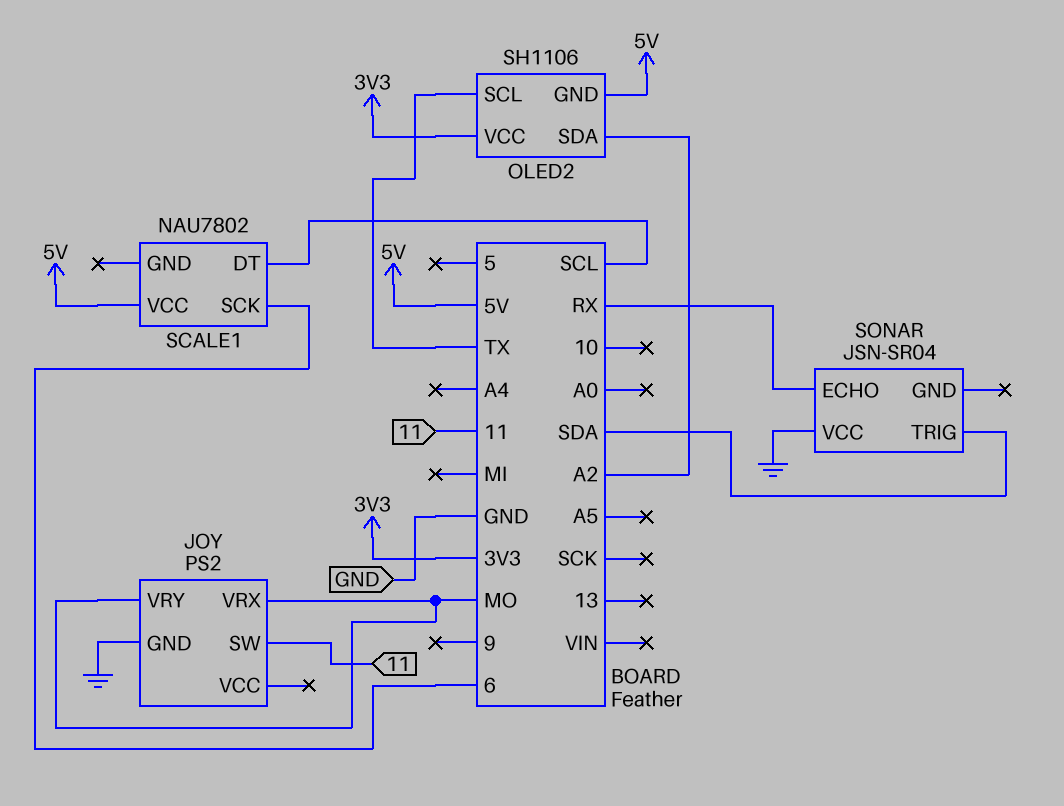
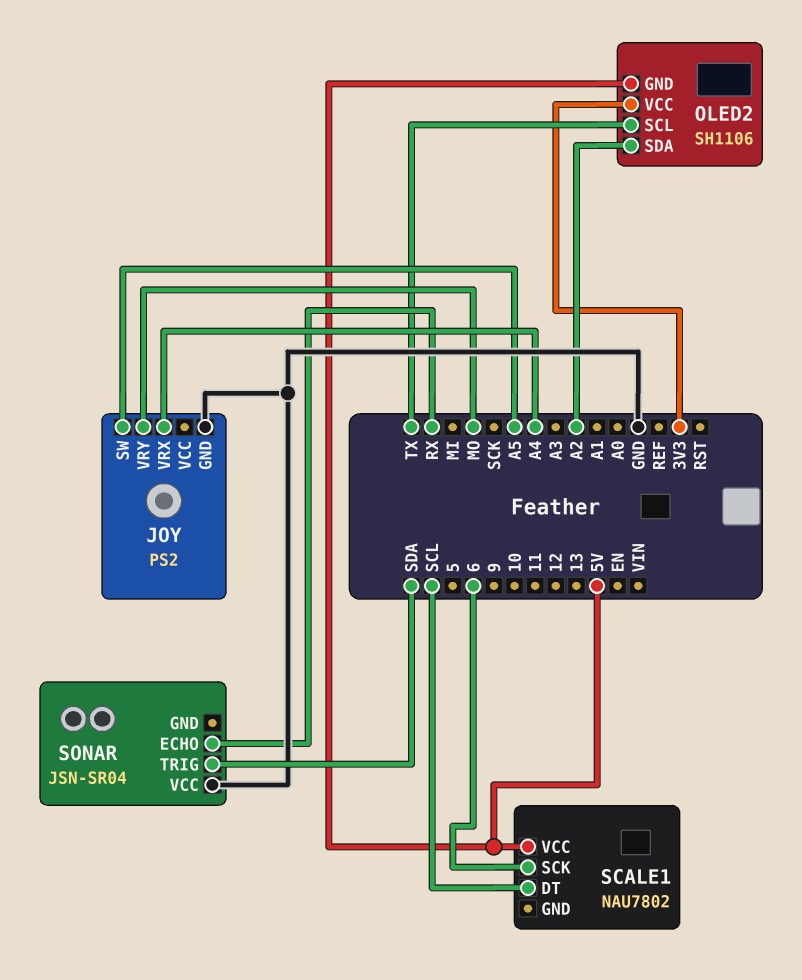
JOY pin SW: 11 -> A5
JOY pin VRX: MO -> A4

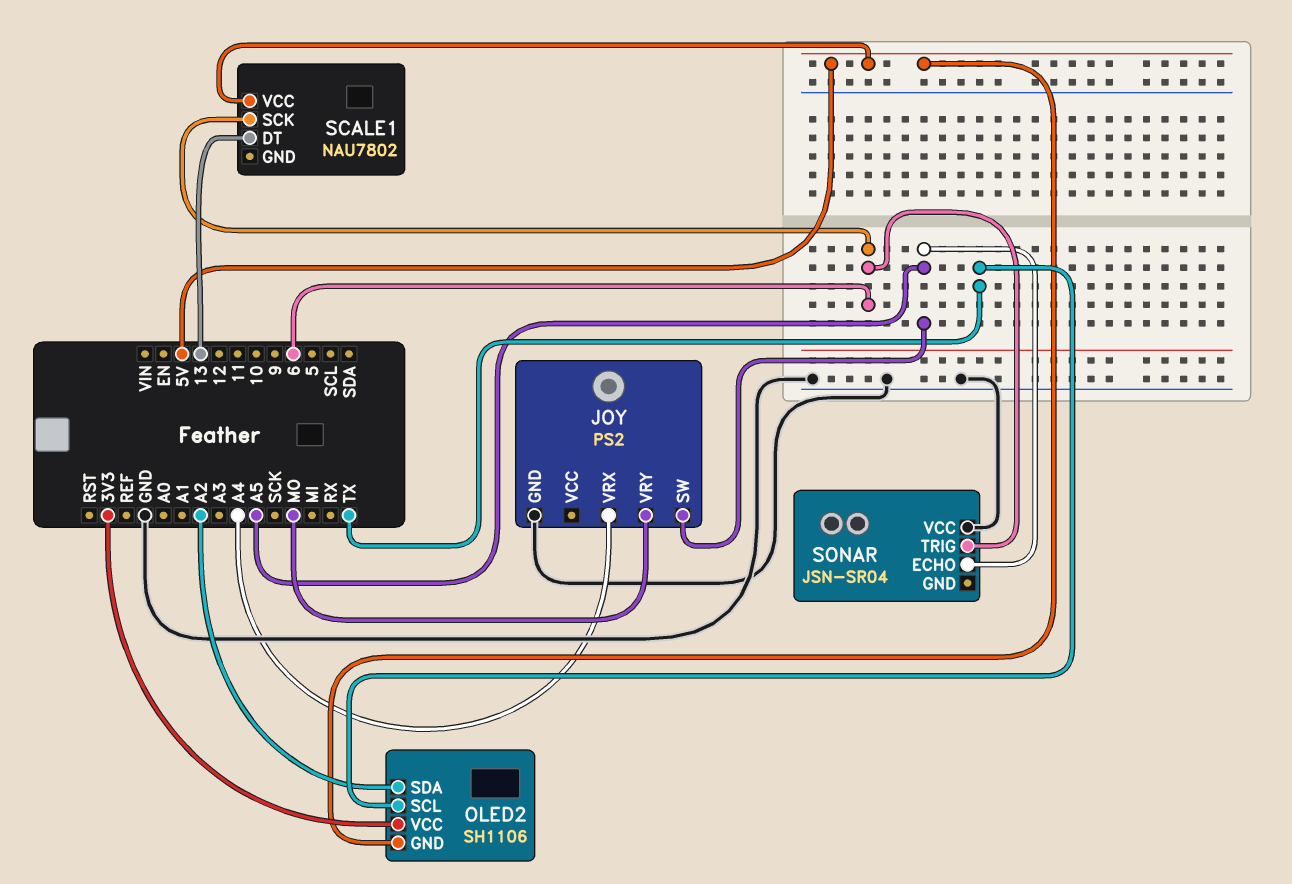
SCALE1 pin DT: SCL -> 13
SONAR pin ECHO: RX -> A5
SONAR pin TRIG: SDA -> 6

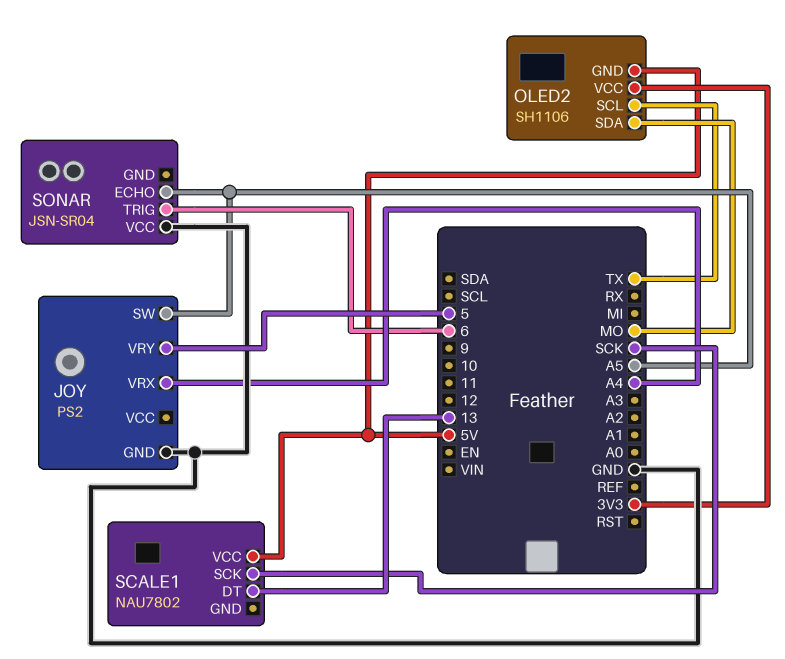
JOY pin VRY: MO -> 5
OLED2 pin SDA: A2 -> MO
SCALE1 pin SCK: 6 -> SCK

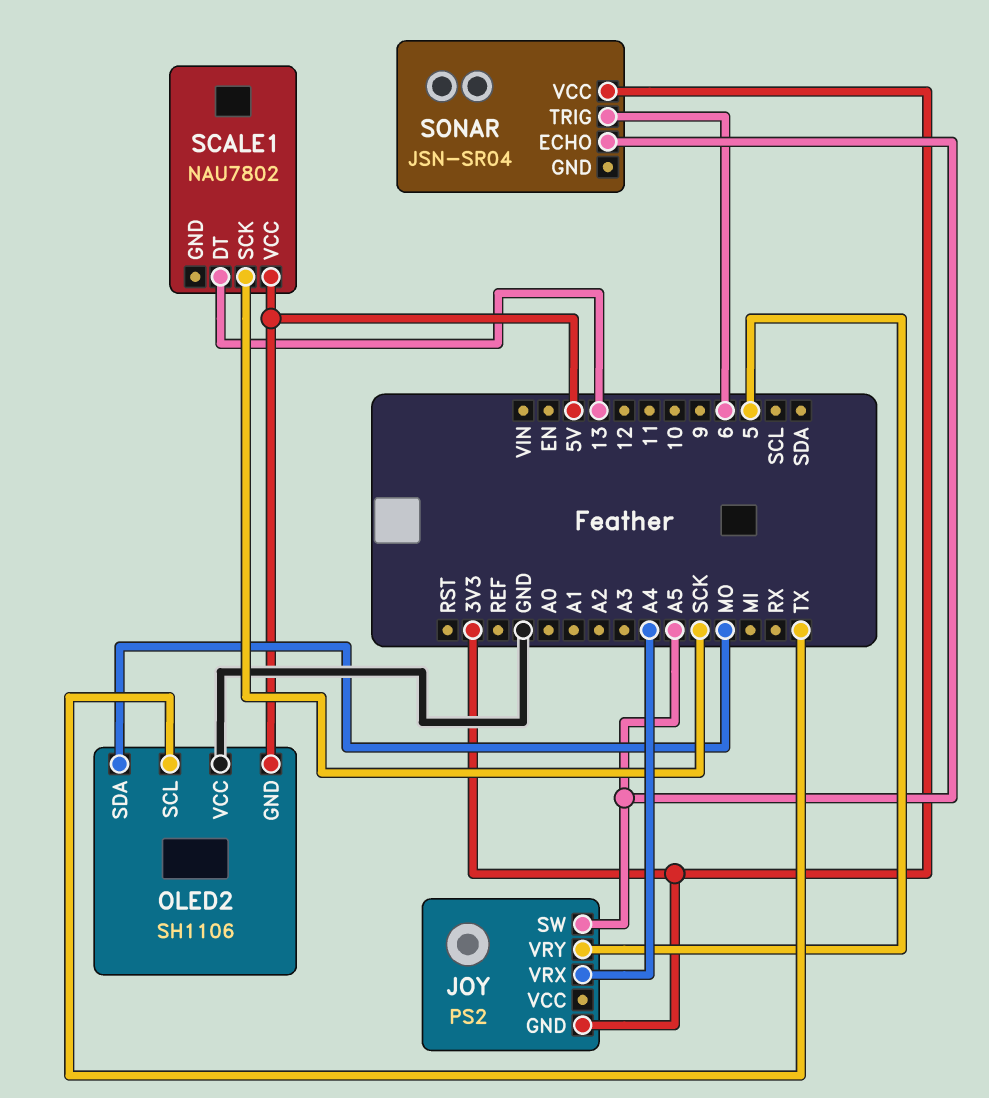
JOY pin GND: GND -> 3V3
OLED2 pin VCC: 3V3 -> GND
SONAR pin VCC: GND -> 3V3

